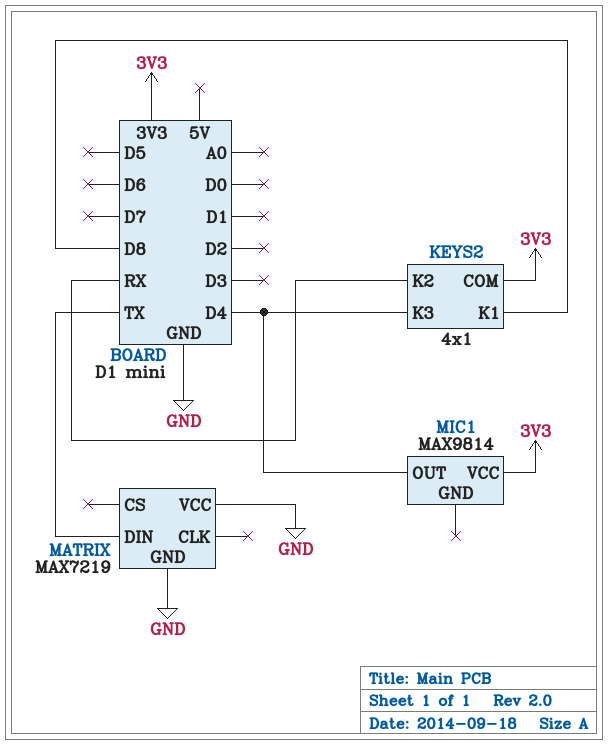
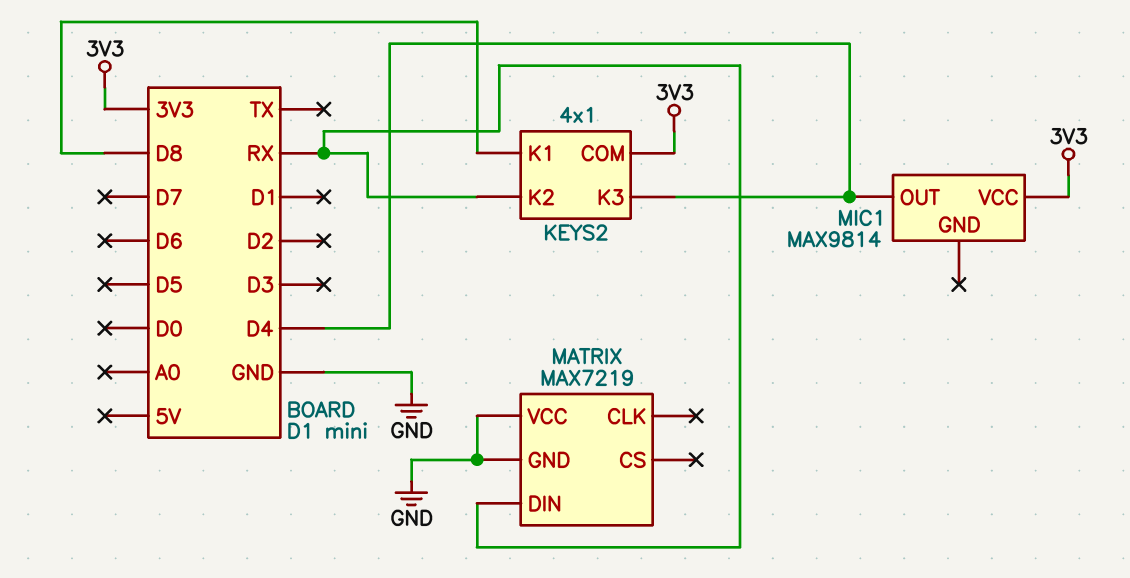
MATRIX pin DIN: TX -> RX

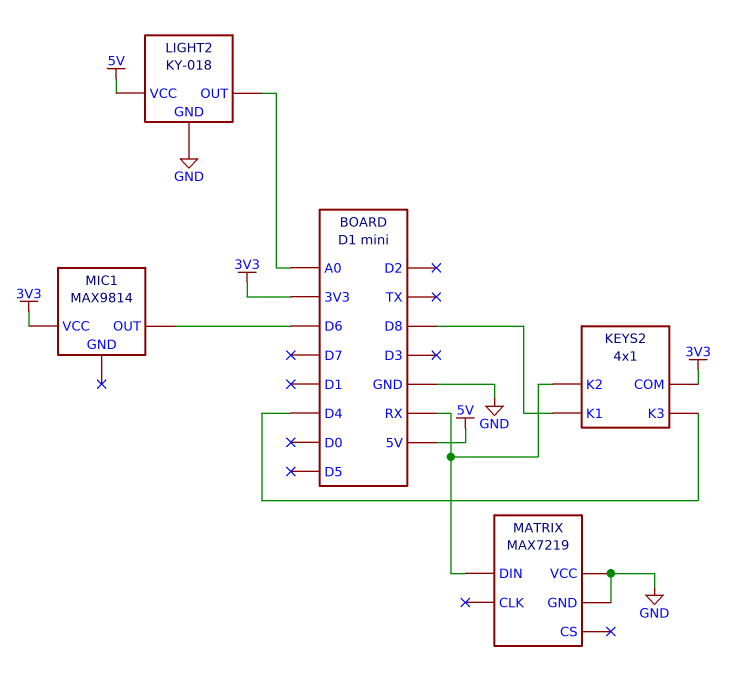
LIGHT2: none -> KY-018
LIGHT2 pin GND: none -> GND
LIGHT2 pin OUT: none -> A0
LIGHT2 pin VCC: none -> 5V
MIC1 pin OUT: D4 -> D6

